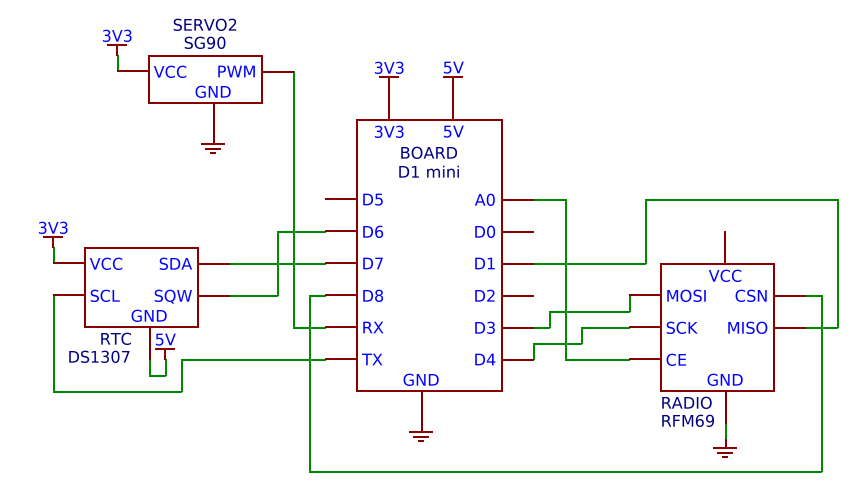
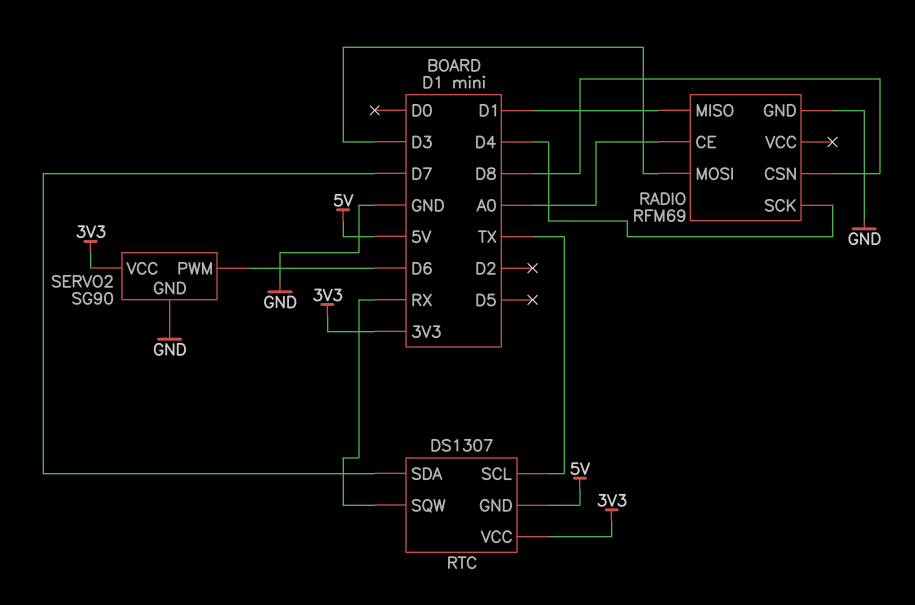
RTC pin SQW: D6 -> RX
SERVO2 pin PWM: RX -> D6

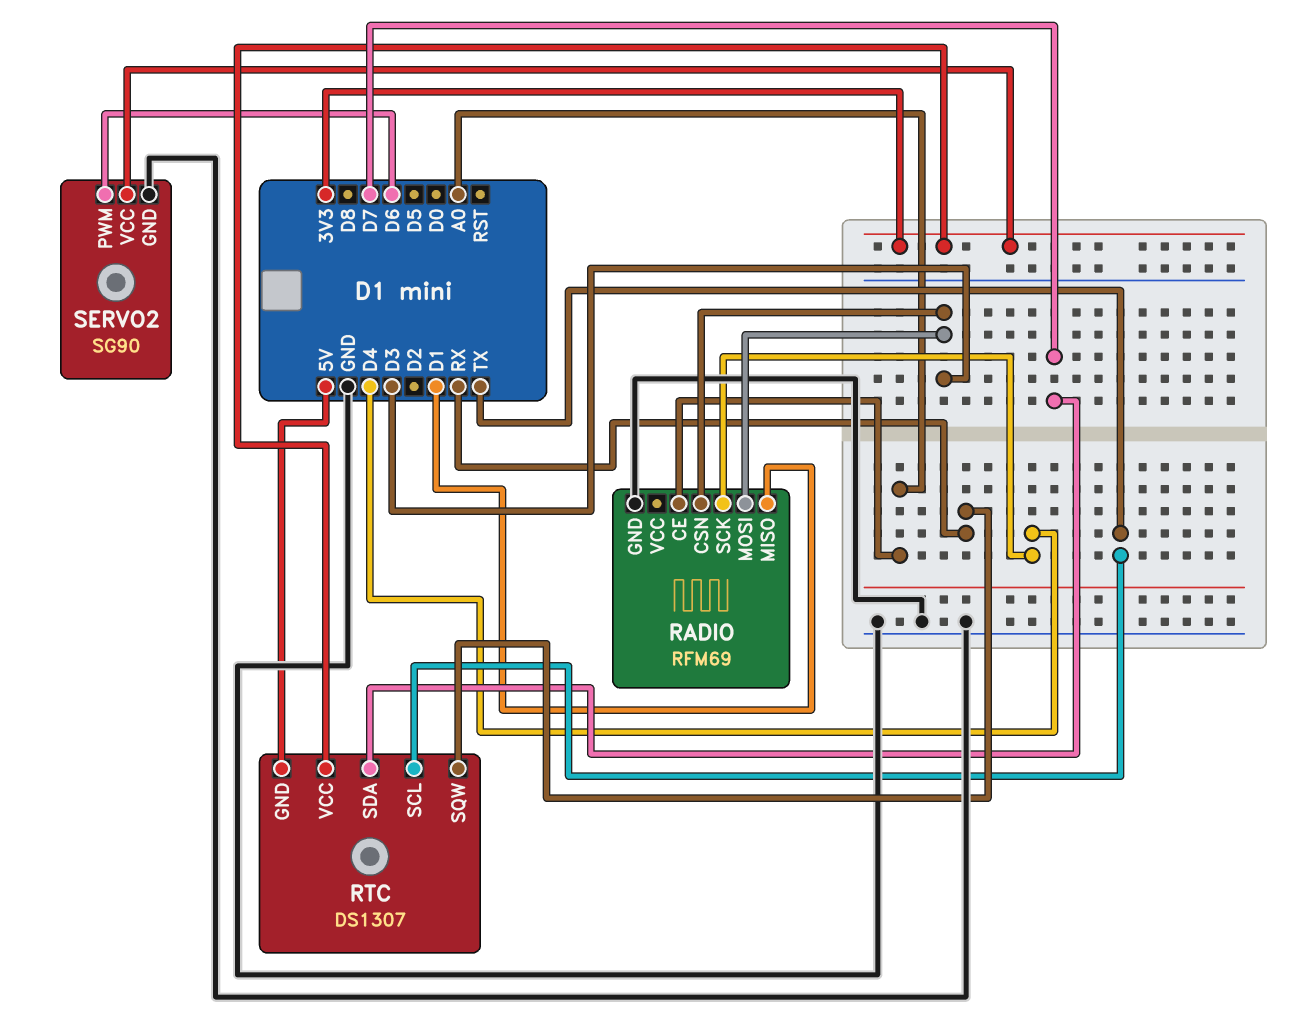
RADIO pin CSN: D8 -> D3

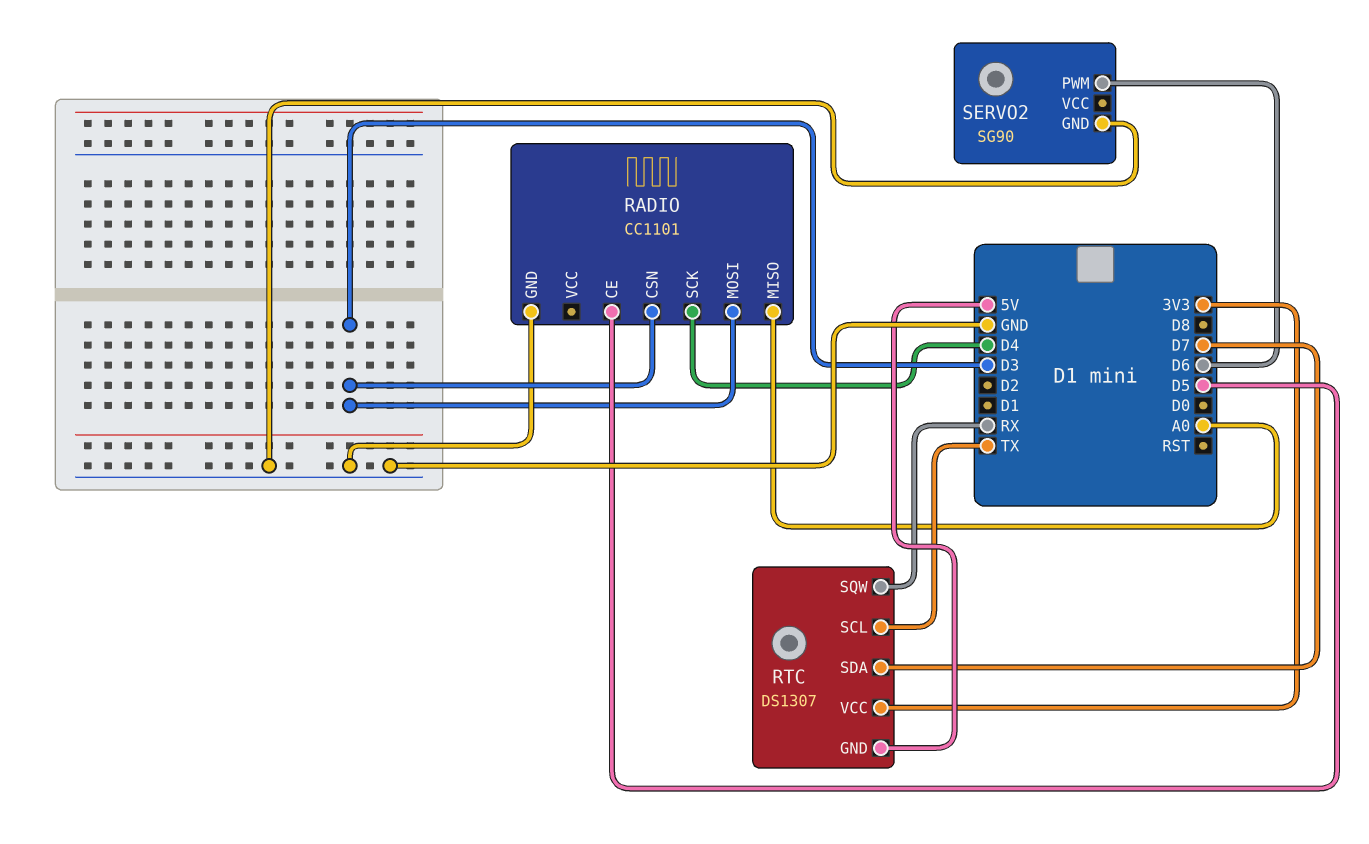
RADIO: RFM69 -> CC1101
RADIO pin CE: A0 -> D5
RADIO pin MISO: D1 -> A0
SERVO2 pin VCC: 3V3 -> none

